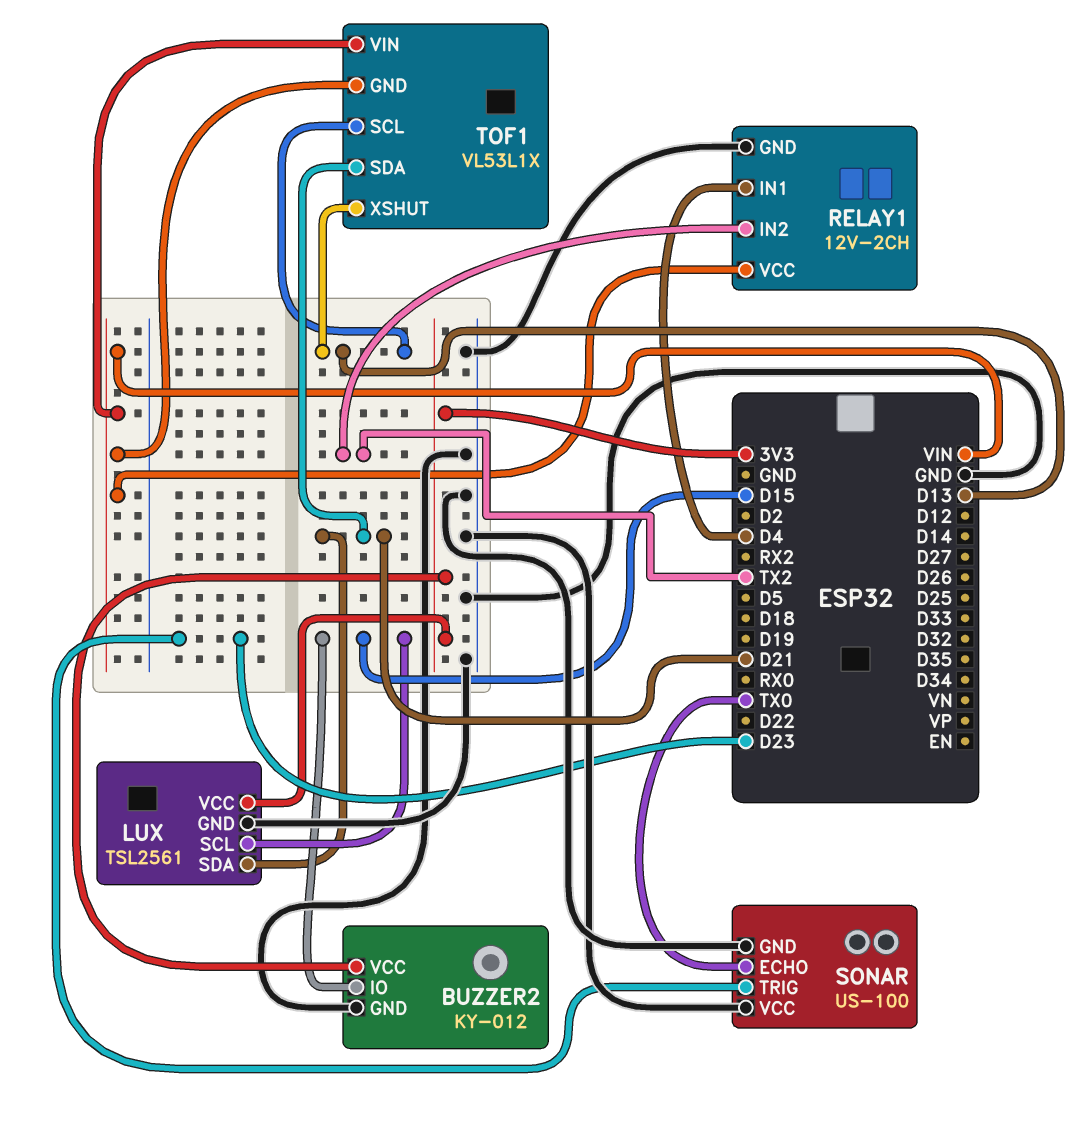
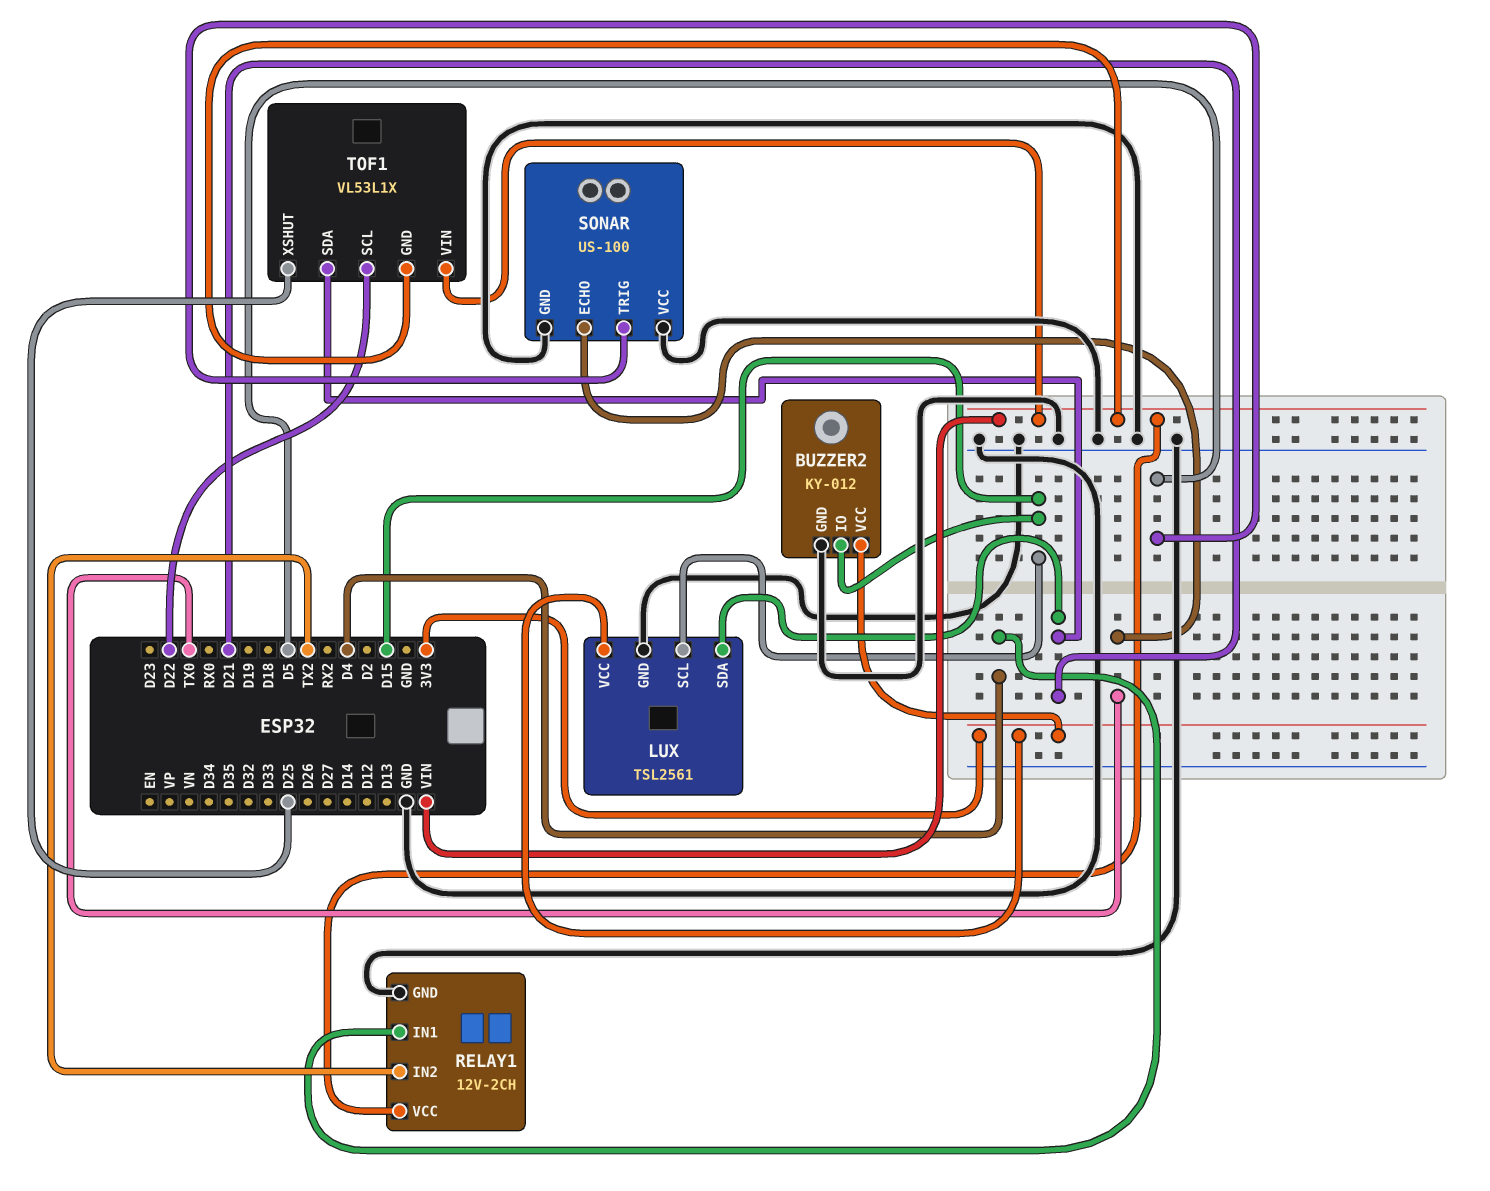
SONAR pin TRIG: D23 -> D5
TOF1 pin SCL: D13 -> D22
TOF1 pin XSHUT: D13 -> D25

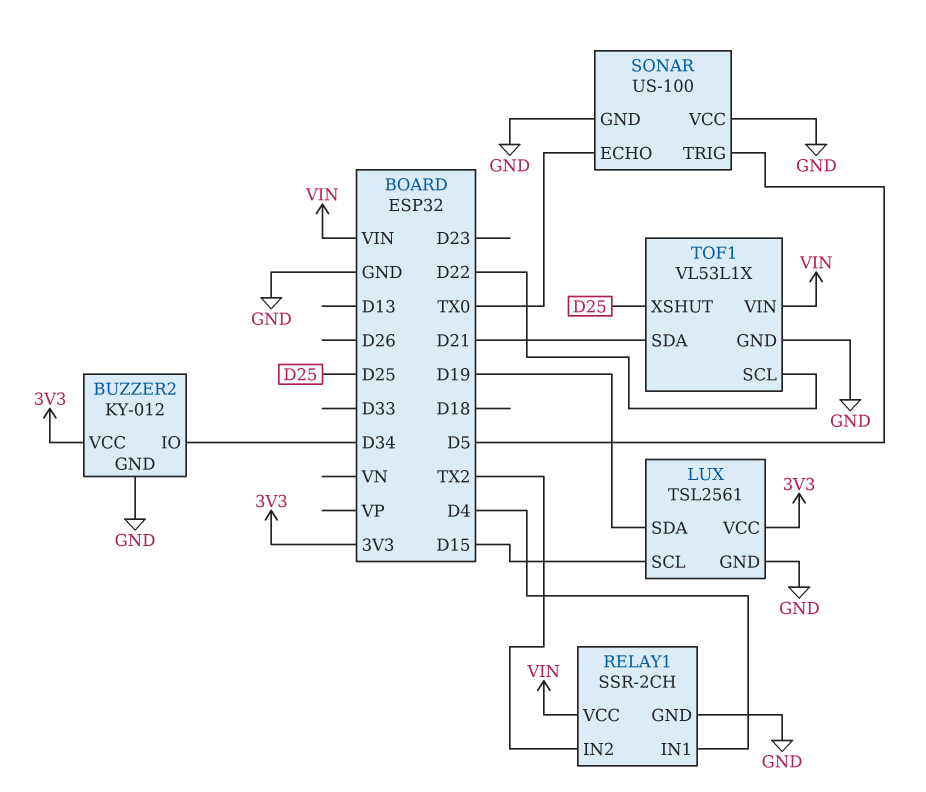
BUZZER2 pin IO: D15 -> D34
LUX pin SDA: D21 -> D19
RELAY1: 12V-2CH -> SSR-2CH
TOF1 pin GND: VIN -> GND

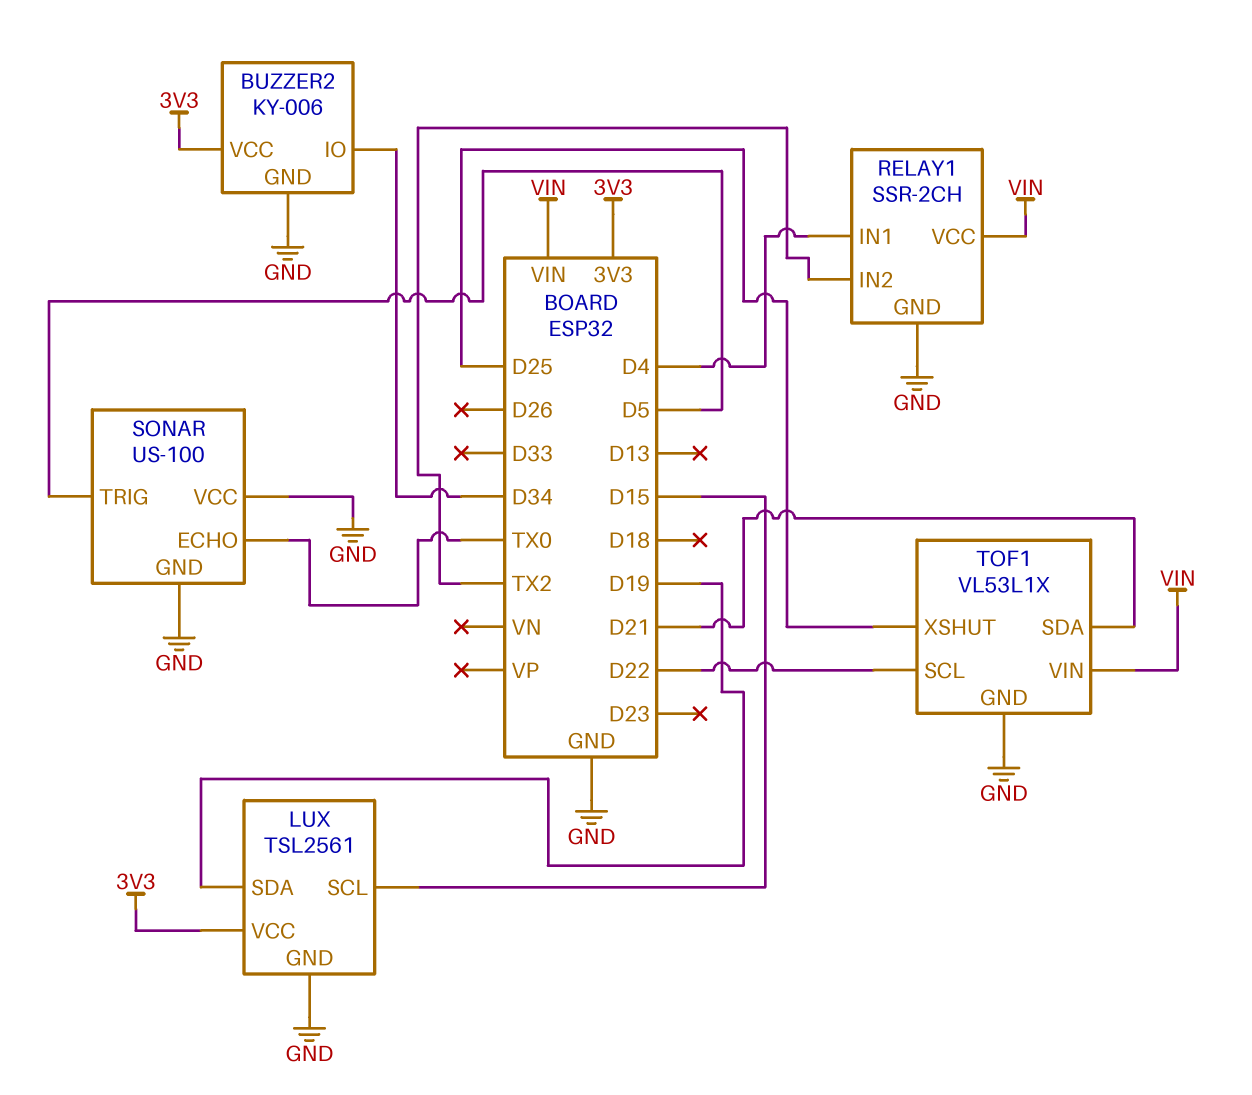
BUZZER2: KY-012 -> KY-006

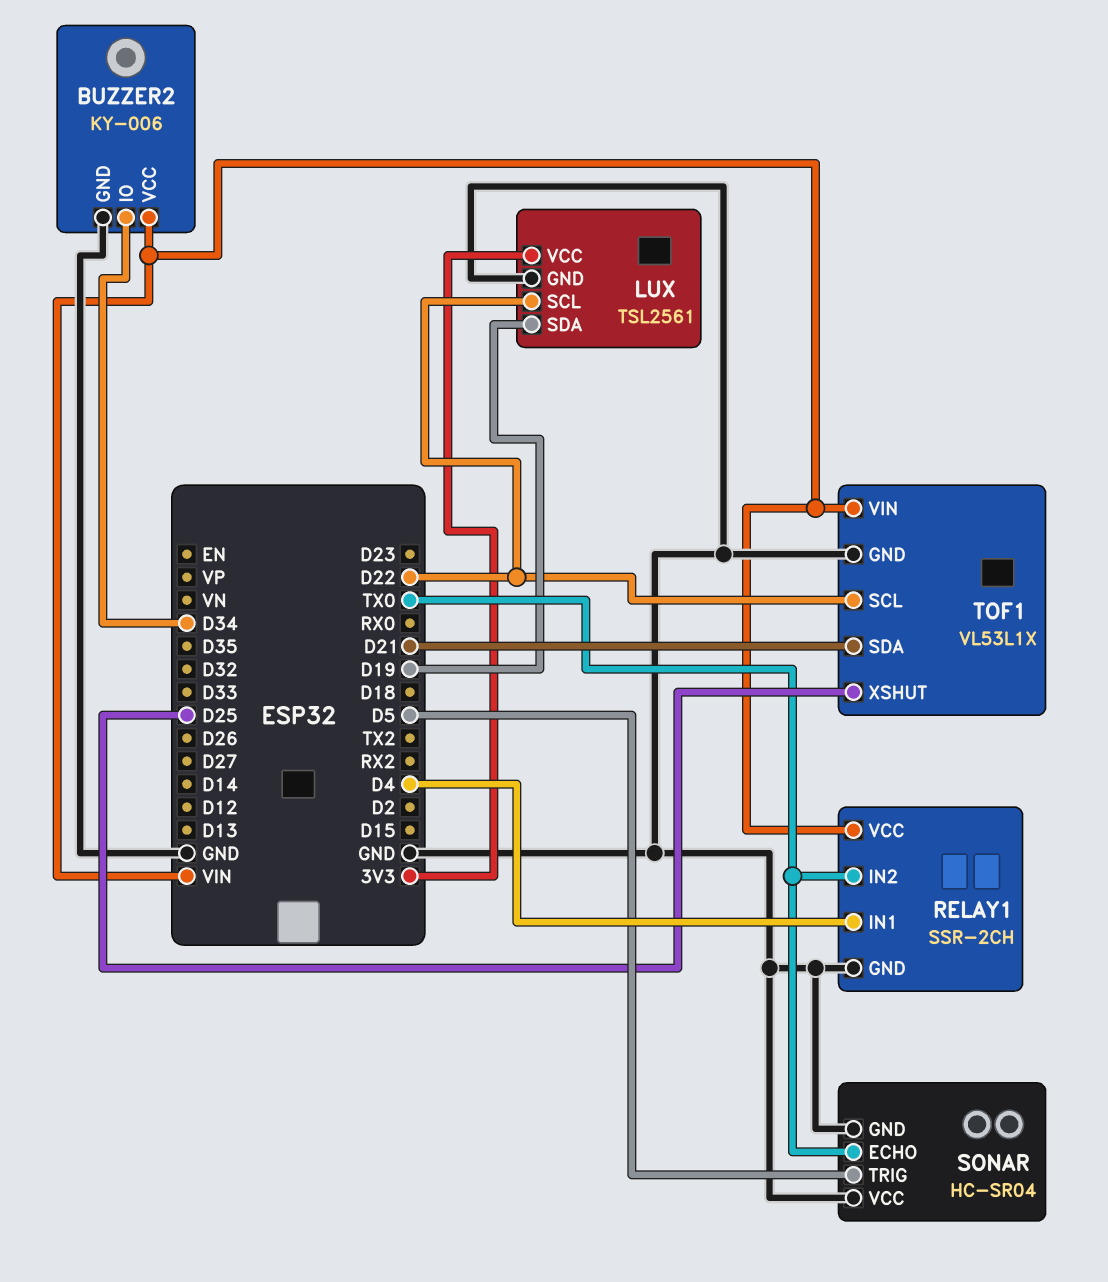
BUZZER2 pin VCC: 3V3 -> VIN
LUX pin SCL: D15 -> D22
RELAY1 pin IN2: TX2 -> TX0
SONAR: US-100 -> HC-SR04

